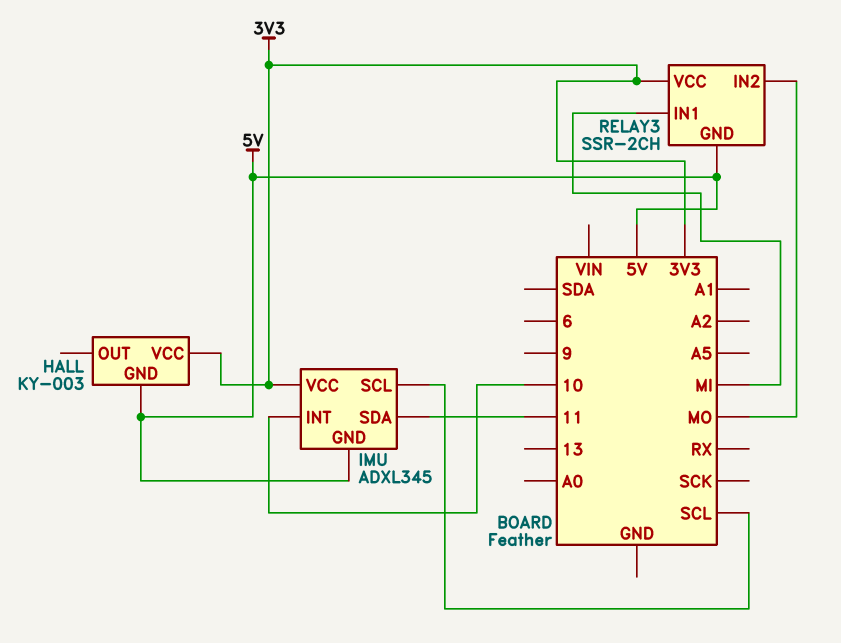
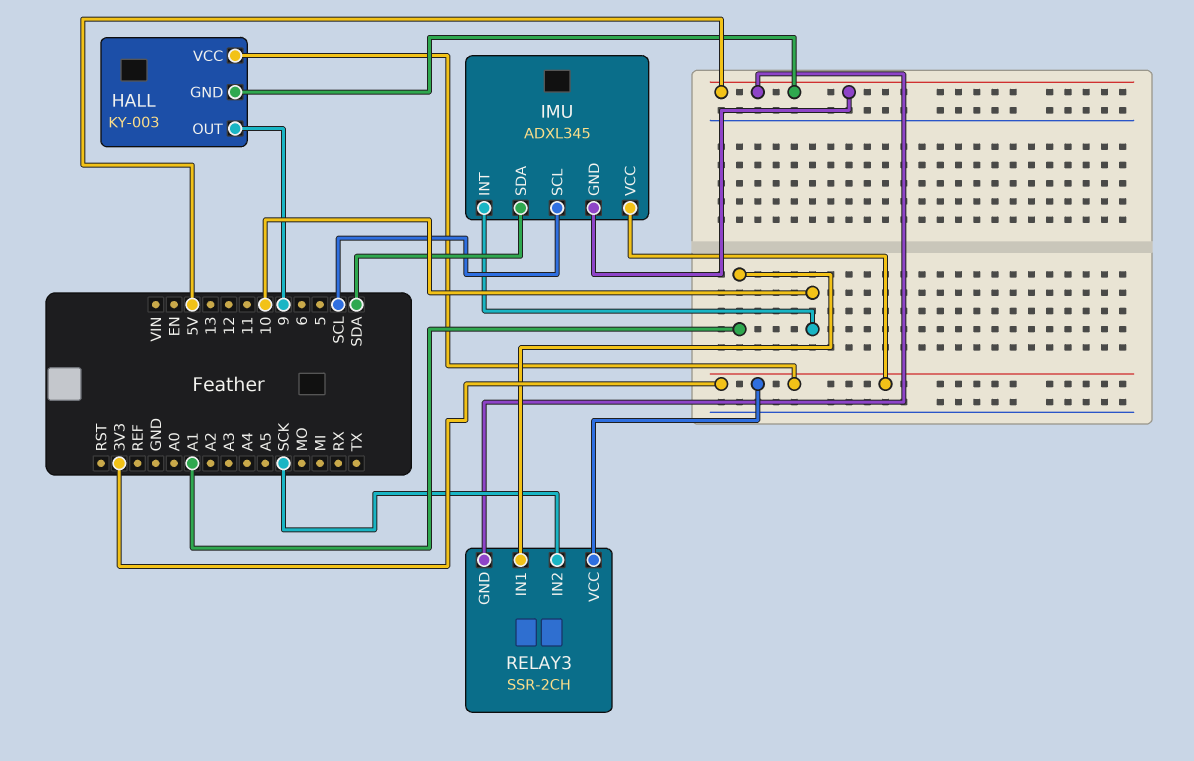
HALL pin OUT: none -> 9
IMU pin SDA: 11 -> SDA
RELAY3 pin IN1: MI -> A1
RELAY3 pin IN2: MO -> SCK

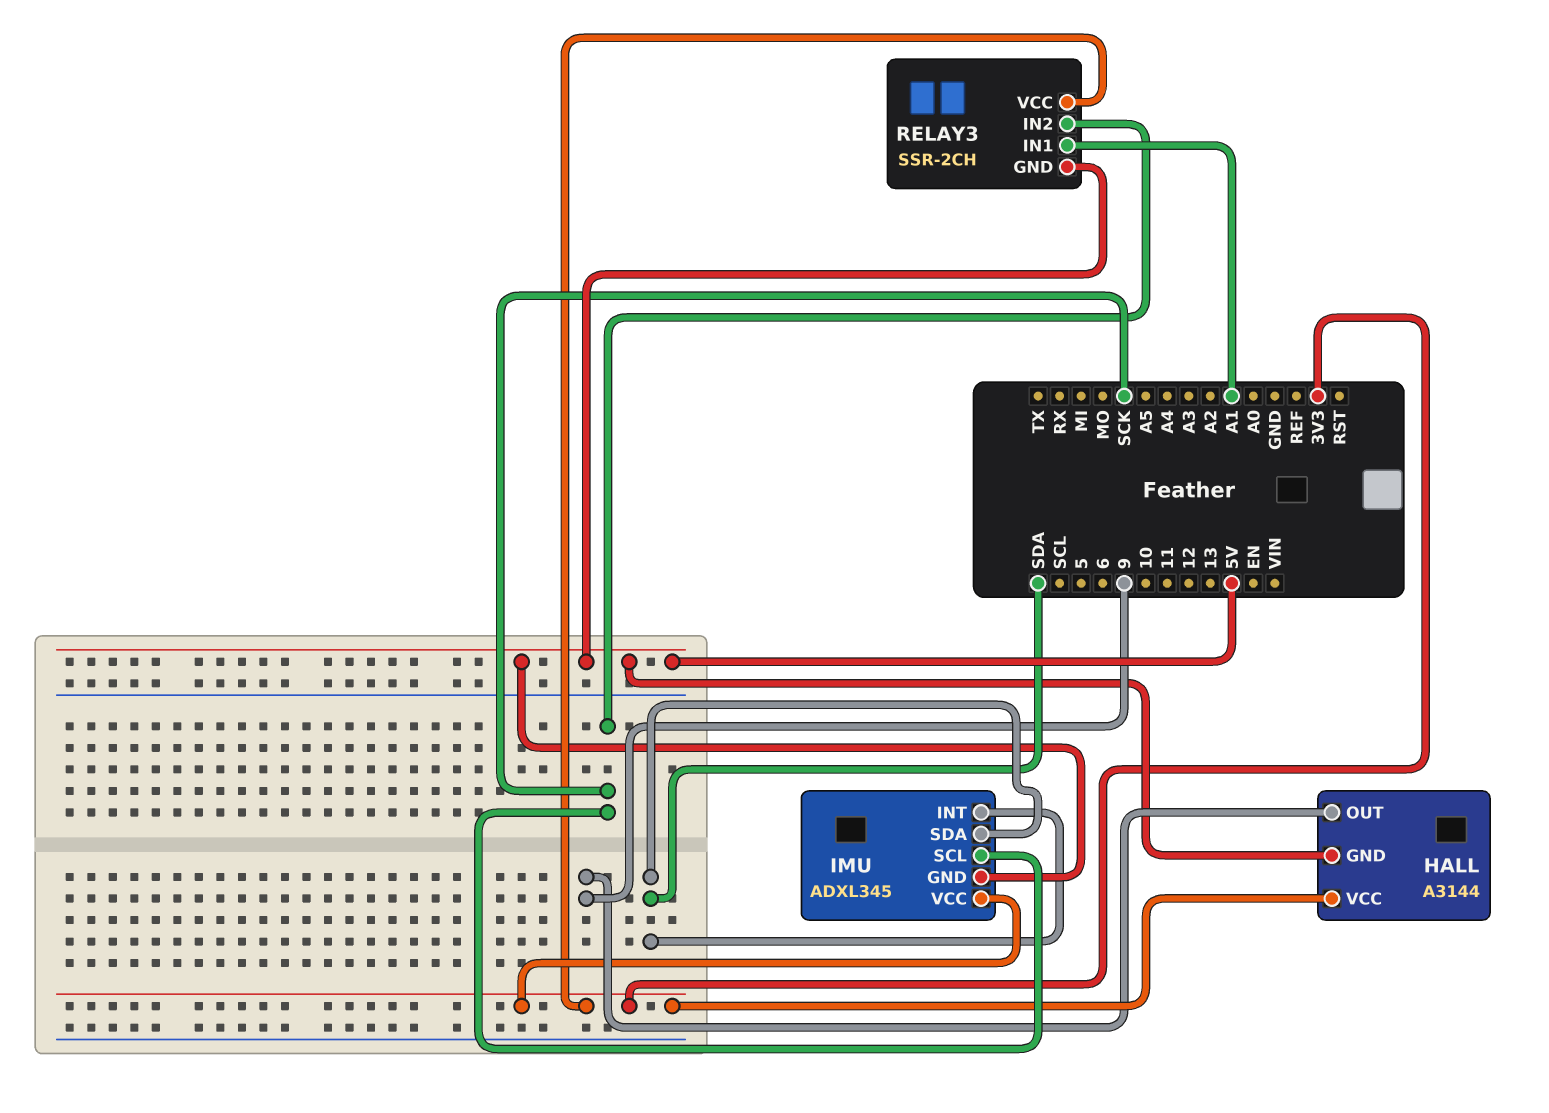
HALL: KY-003 -> A3144
IMU pin INT: 10 -> SDA
IMU pin SCL: SCL -> SCK

